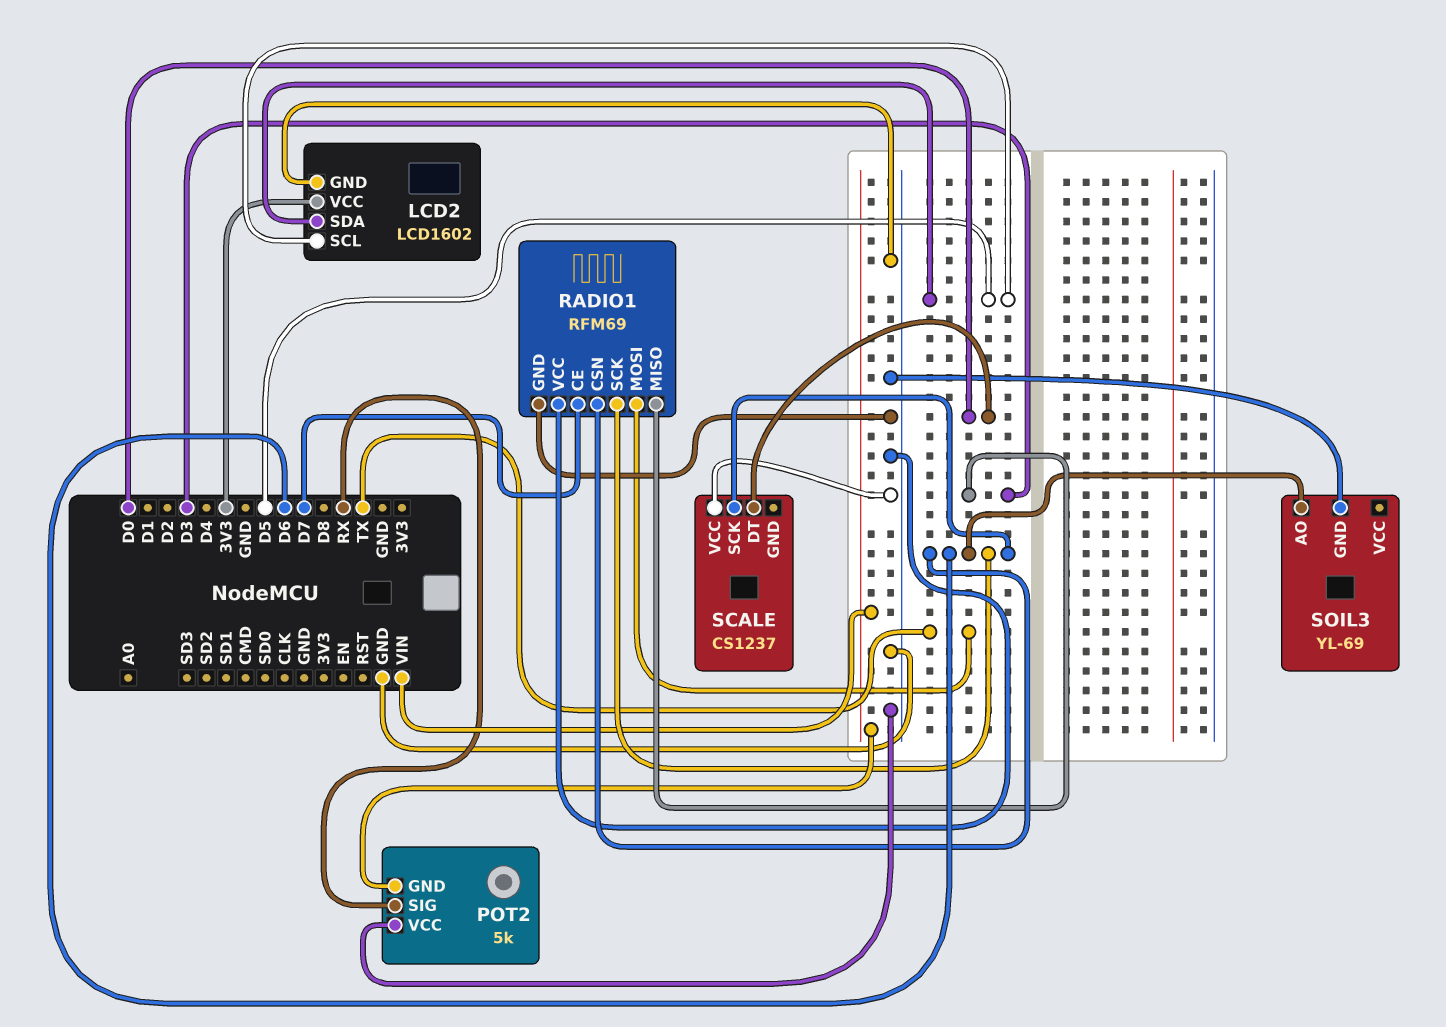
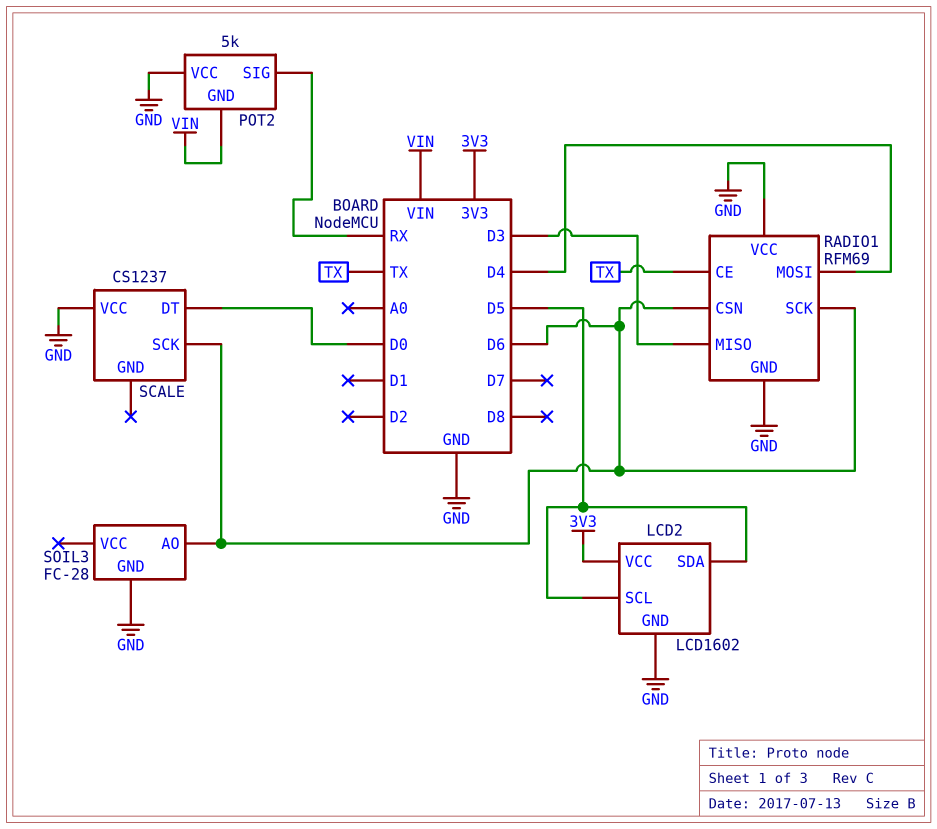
RADIO1 pin CE: D7 -> TX
RADIO1 pin MOSI: TX -> D4
SOIL3: YL-69 -> FC-28

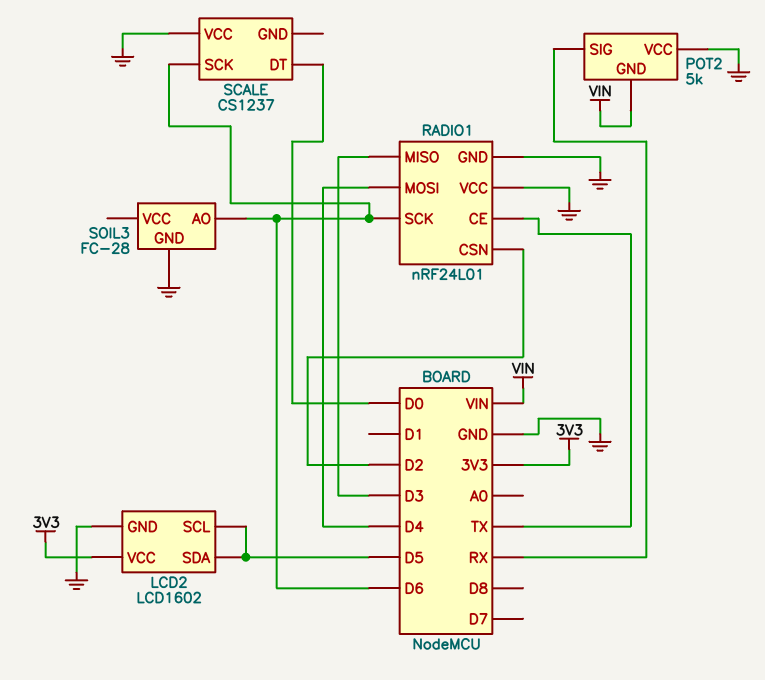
RADIO1: RFM69 -> nRF24L01
RADIO1 pin CSN: D6 -> D2

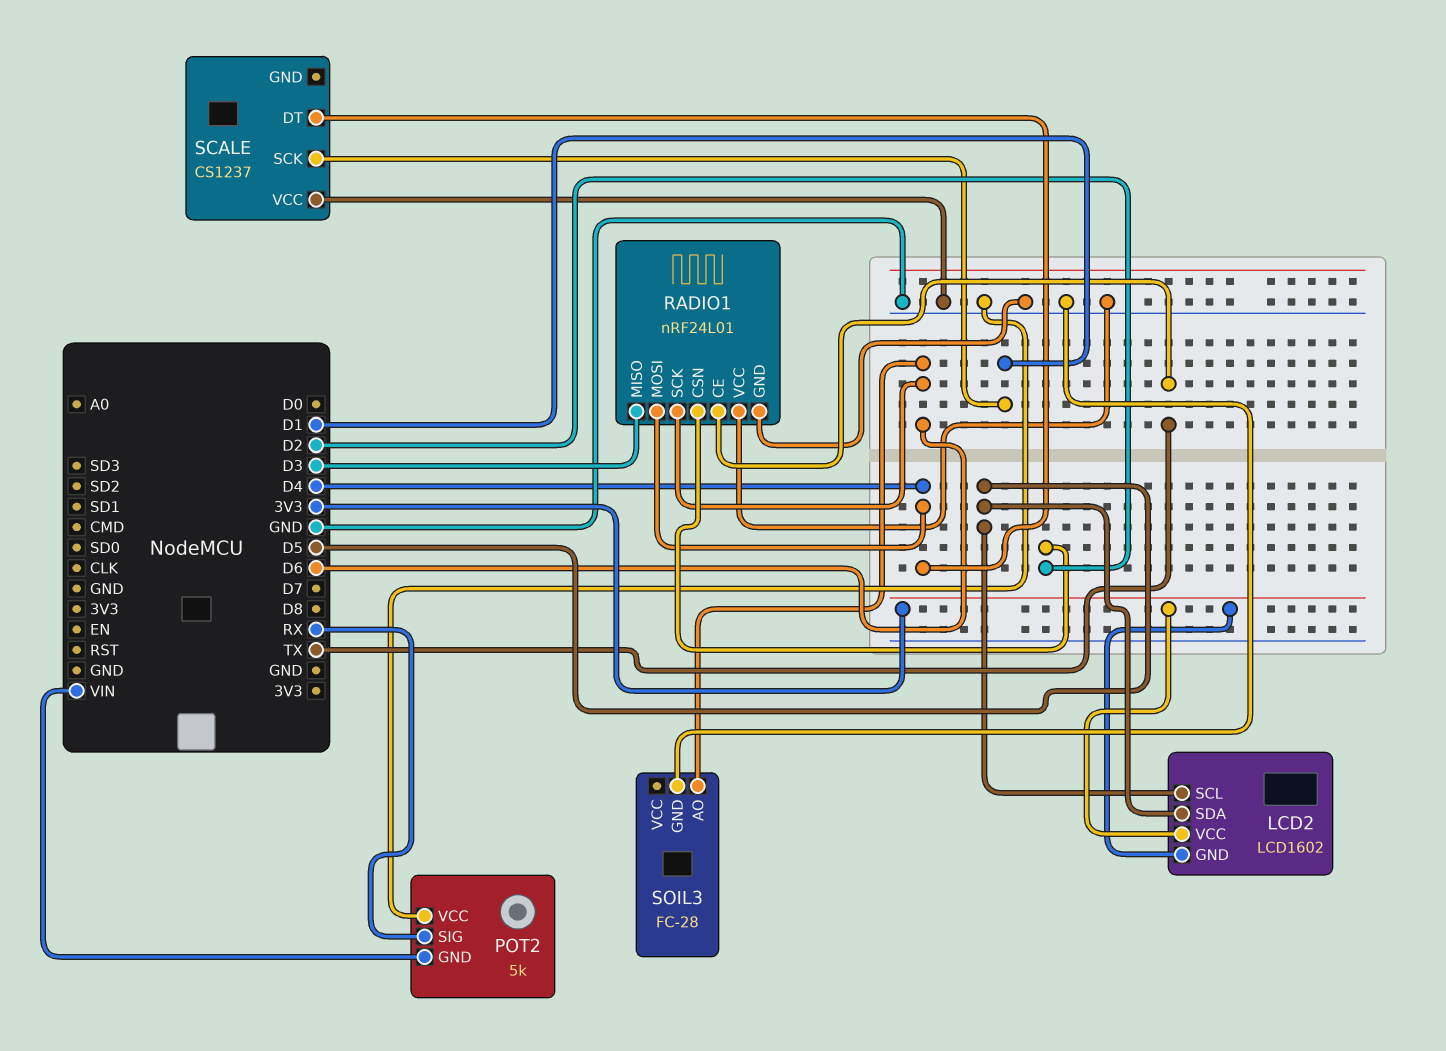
LCD2 pin GND: GND -> 3V3
SCALE pin DT: D0 -> D4
SCALE pin SCK: D6 -> D1

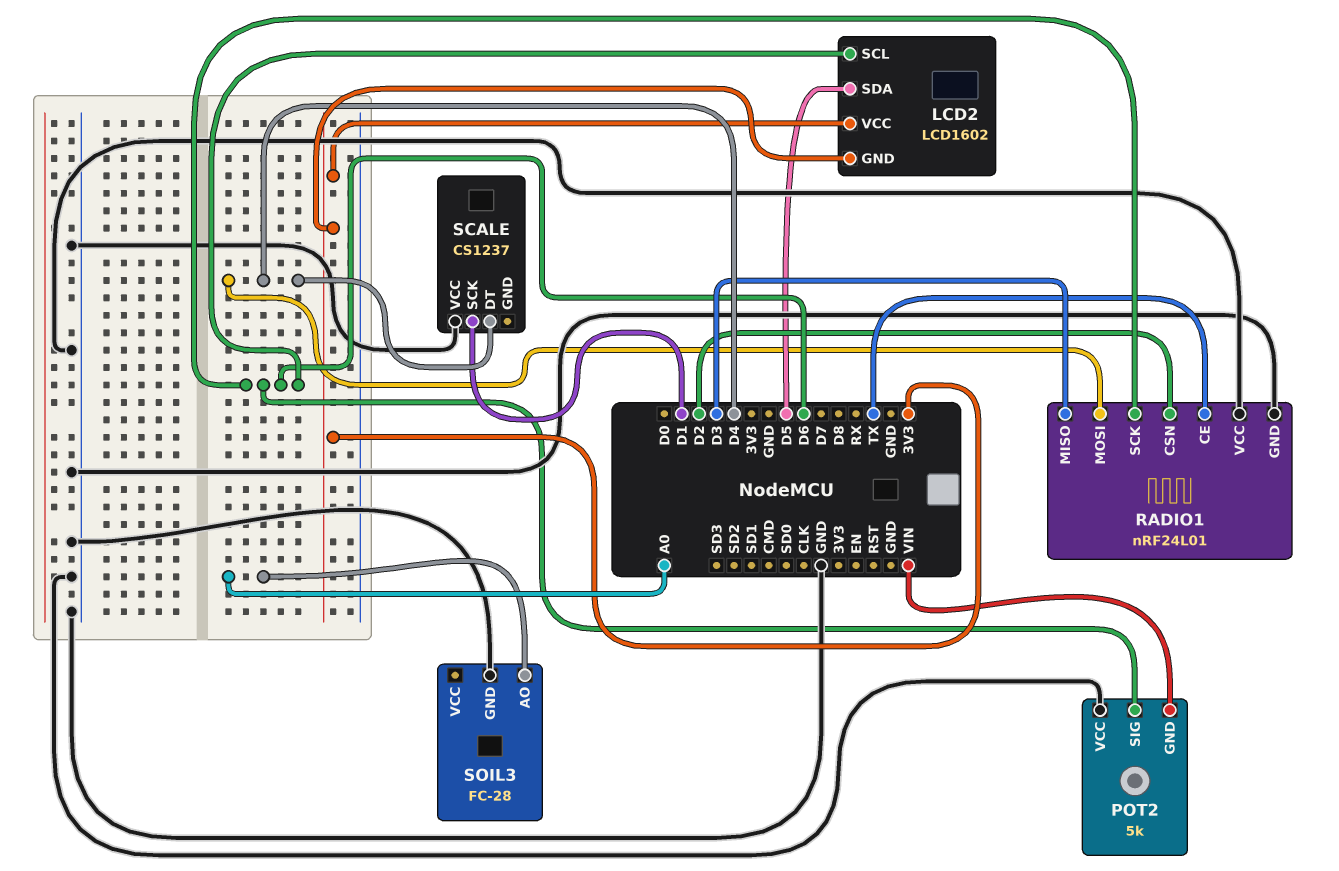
LCD2 pin SCL: D5 -> D6
POT2 pin SIG: RX -> D6
SOIL3 pin AO: D6 -> A0

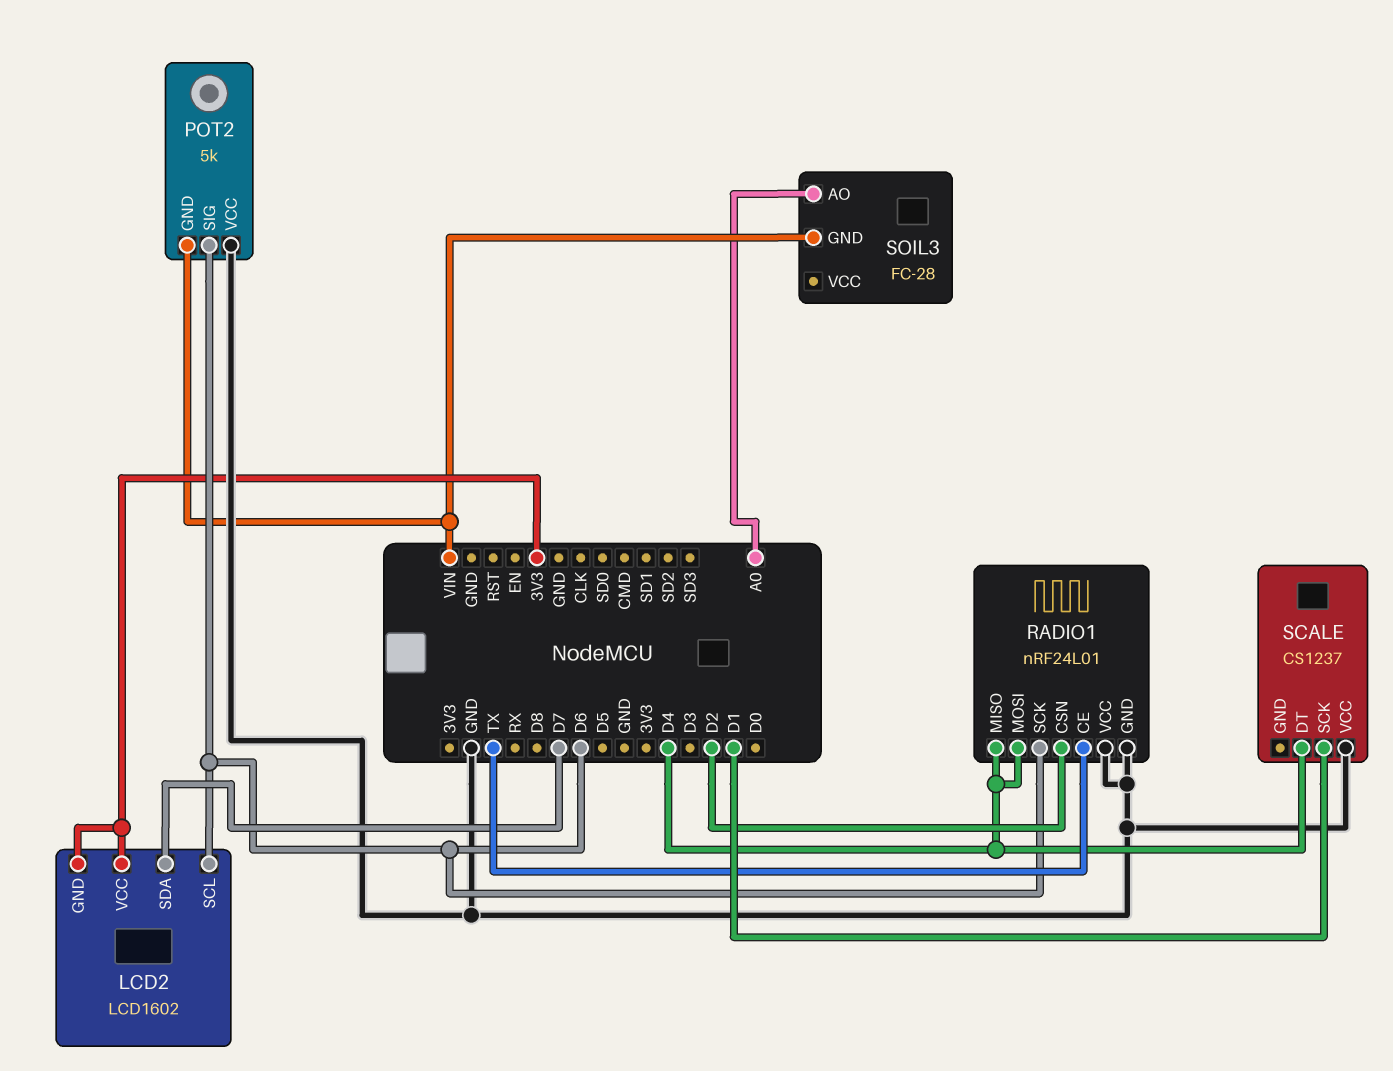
LCD2 pin SDA: D5 -> D7
RADIO1 pin MISO: D3 -> D4
SOIL3 pin GND: GND -> VIN

